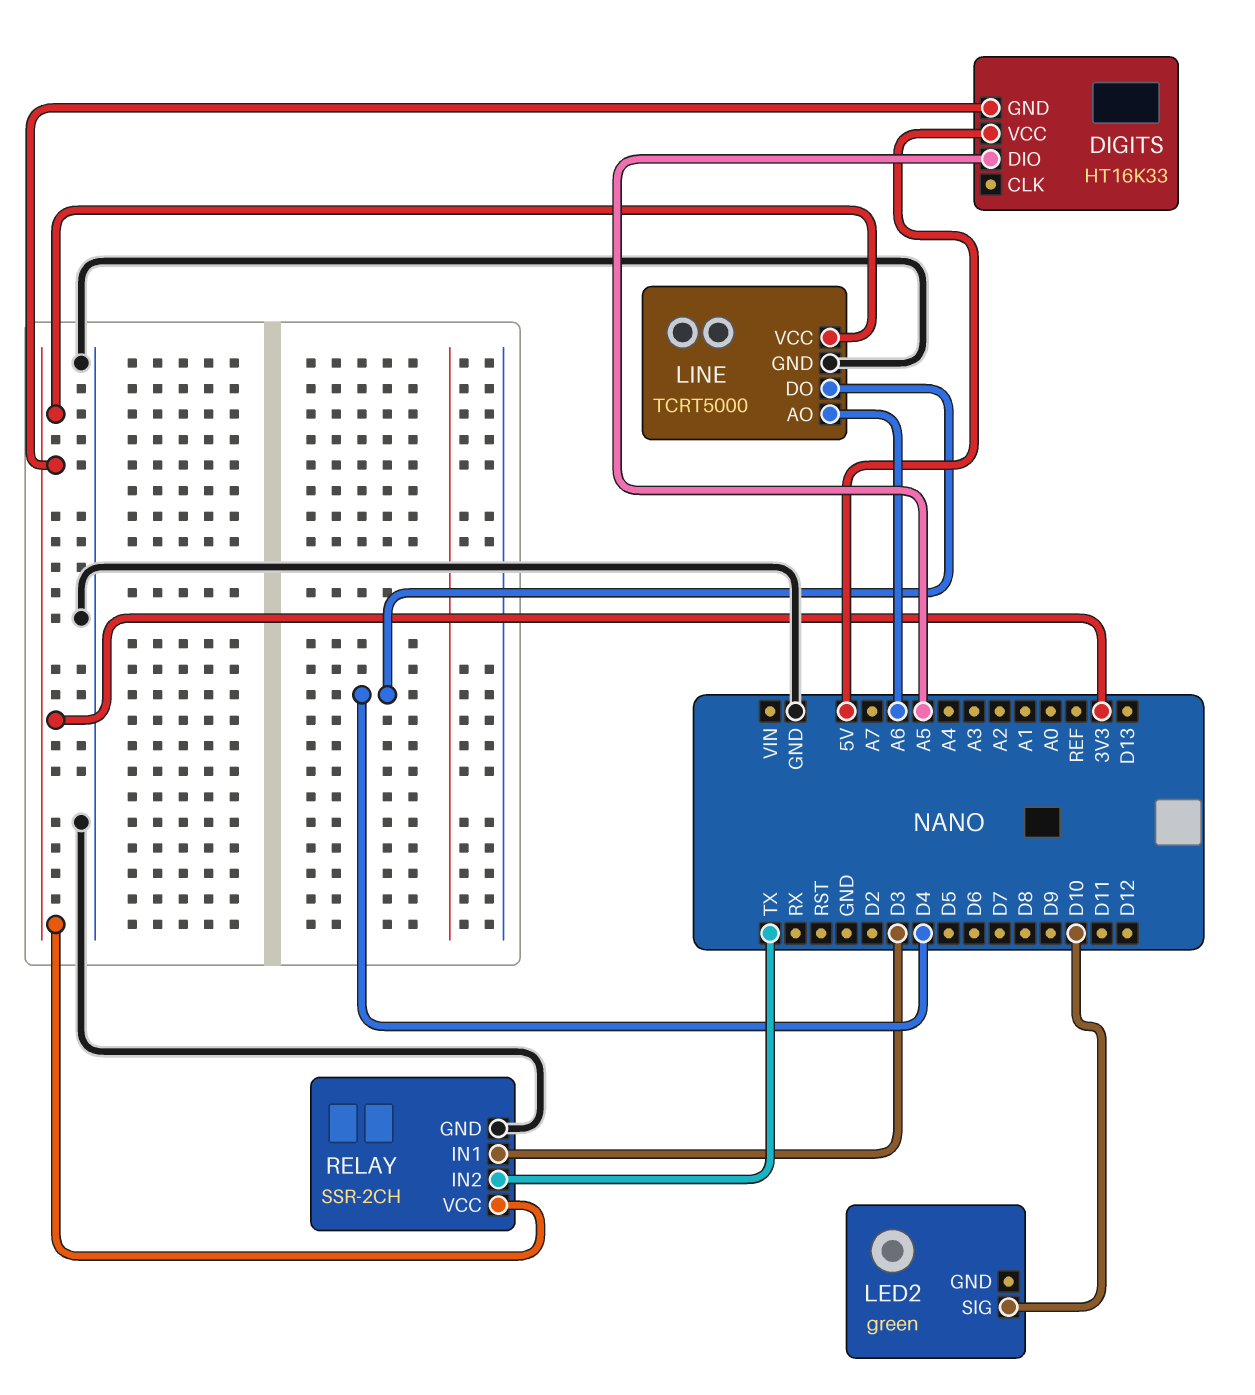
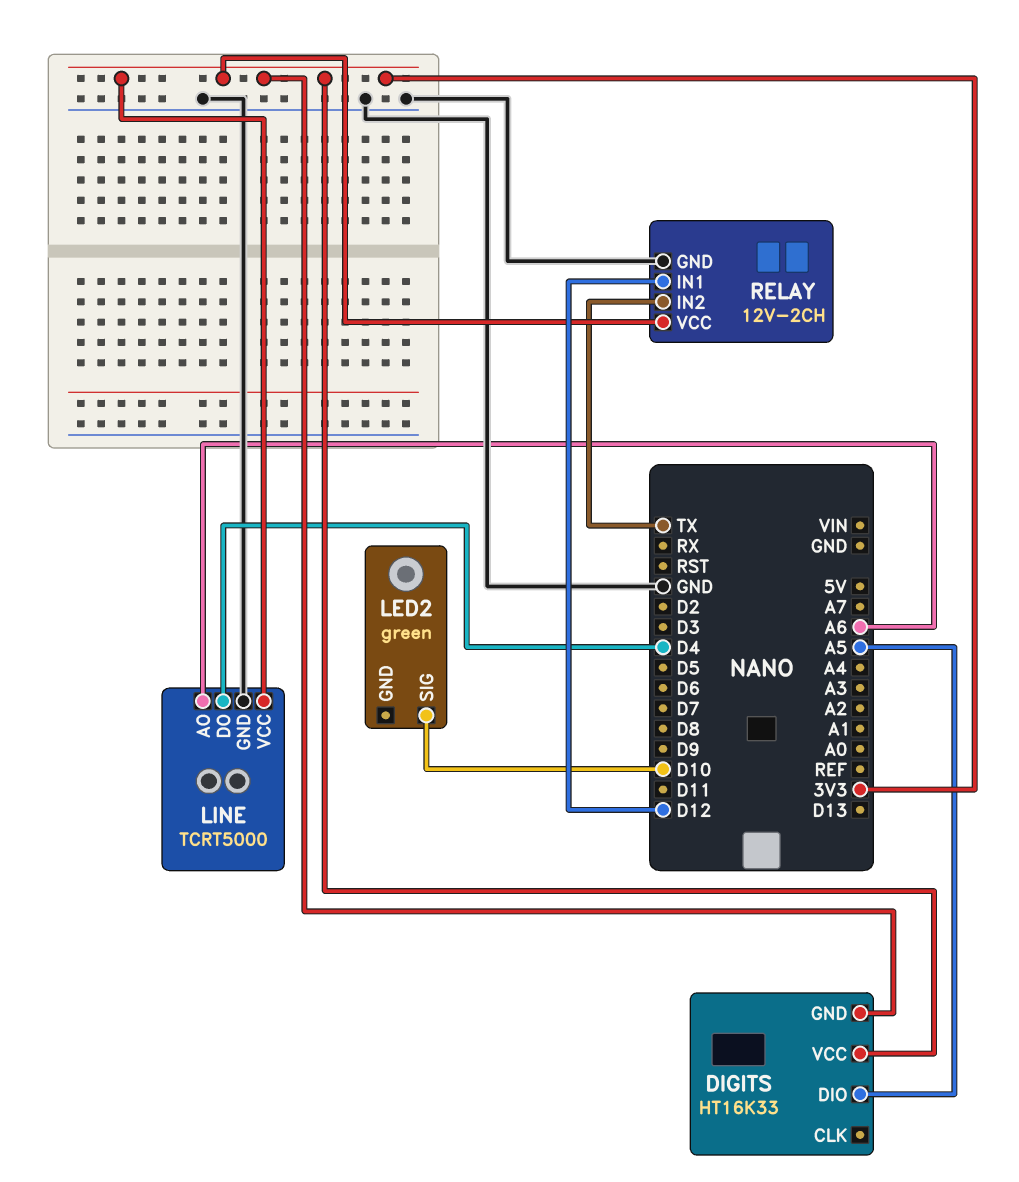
DIGITS pin VCC: 5V -> 3V3
RELAY: SSR-2CH -> 12V-2CH
RELAY pin IN1: D3 -> D12

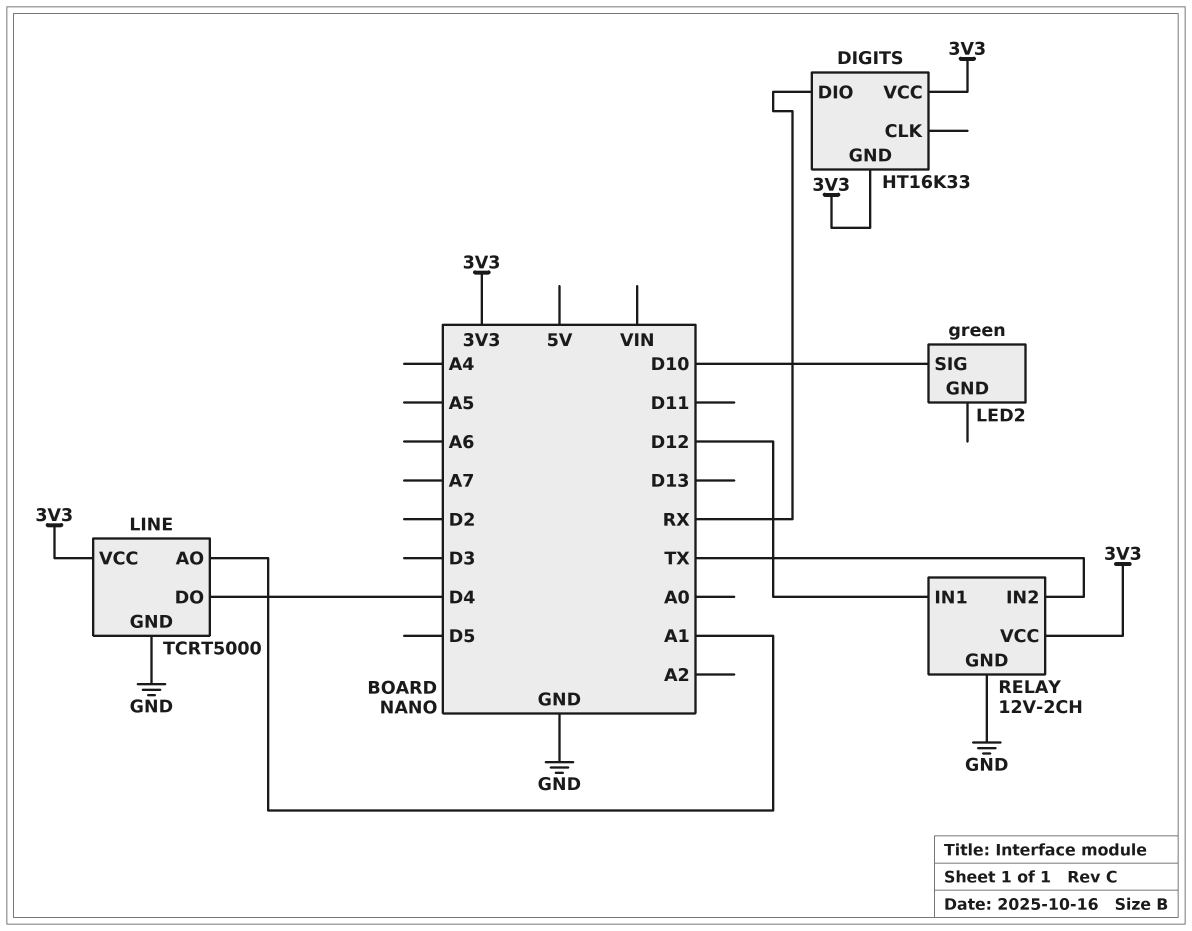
DIGITS pin DIO: A5 -> RX
LINE pin AO: A6 -> A1

